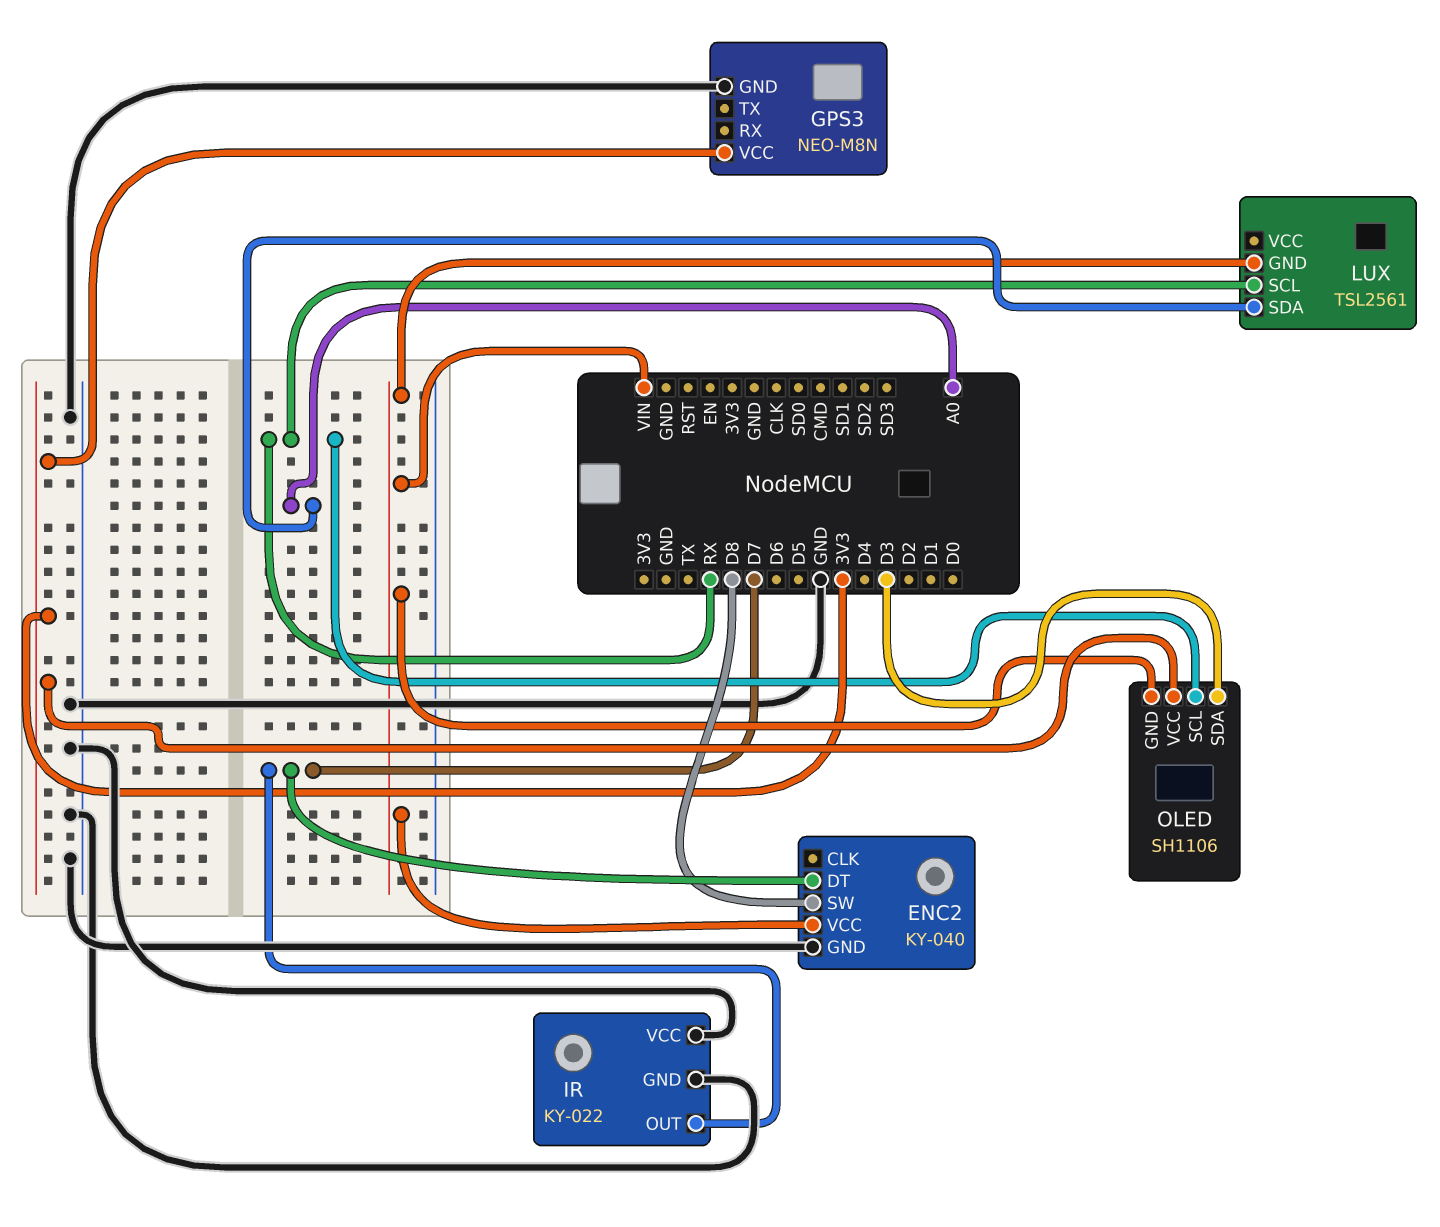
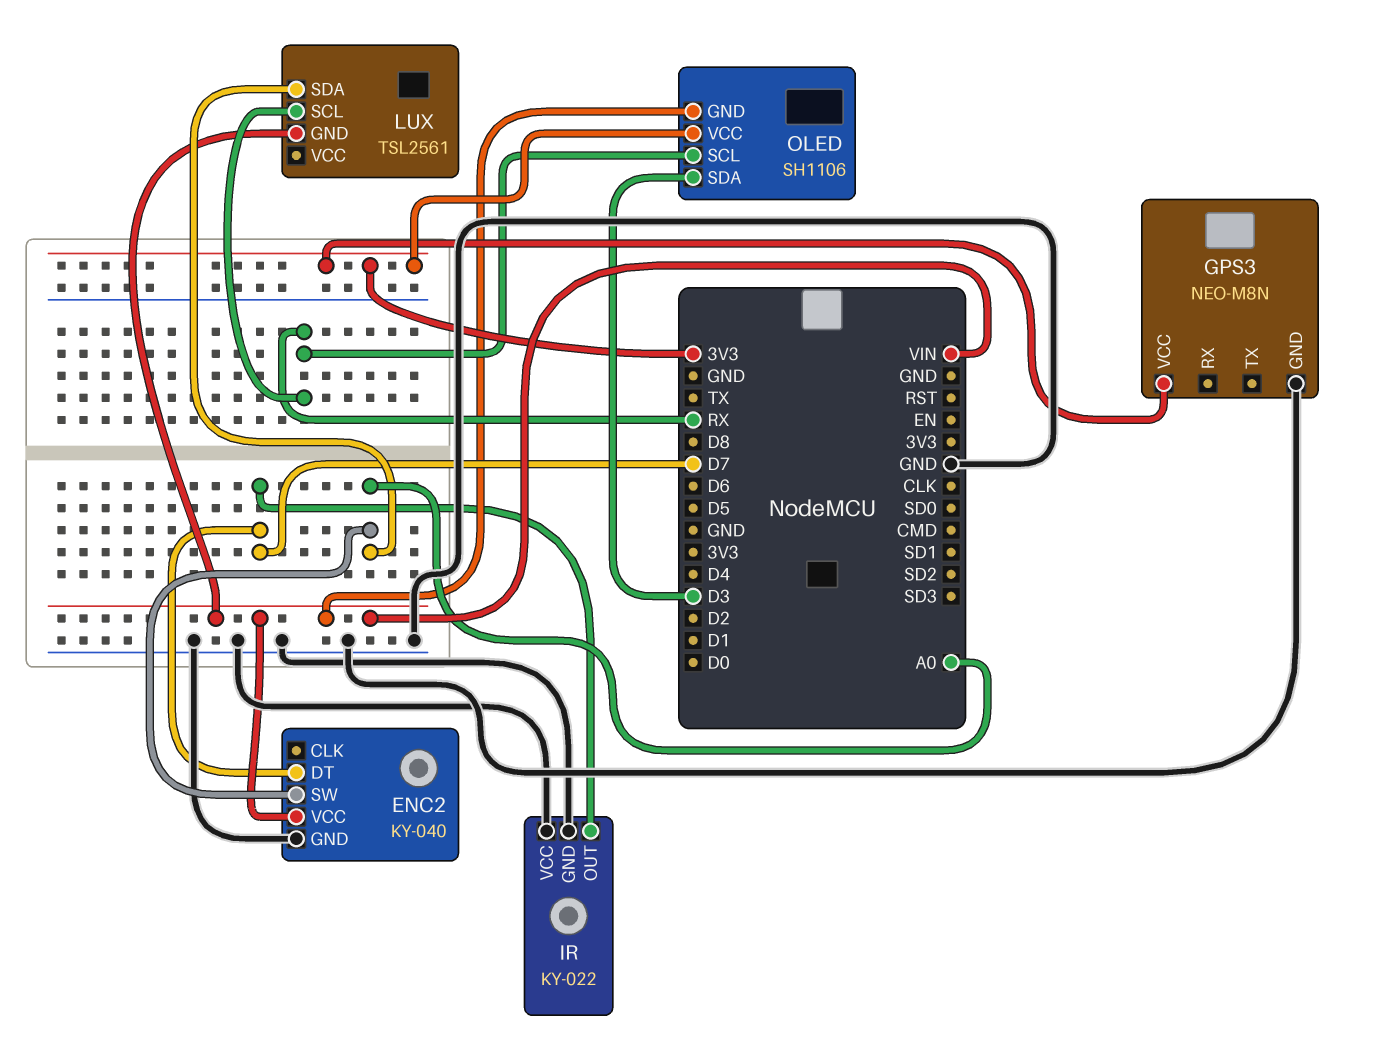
ENC2 pin SW: D8 -> A0

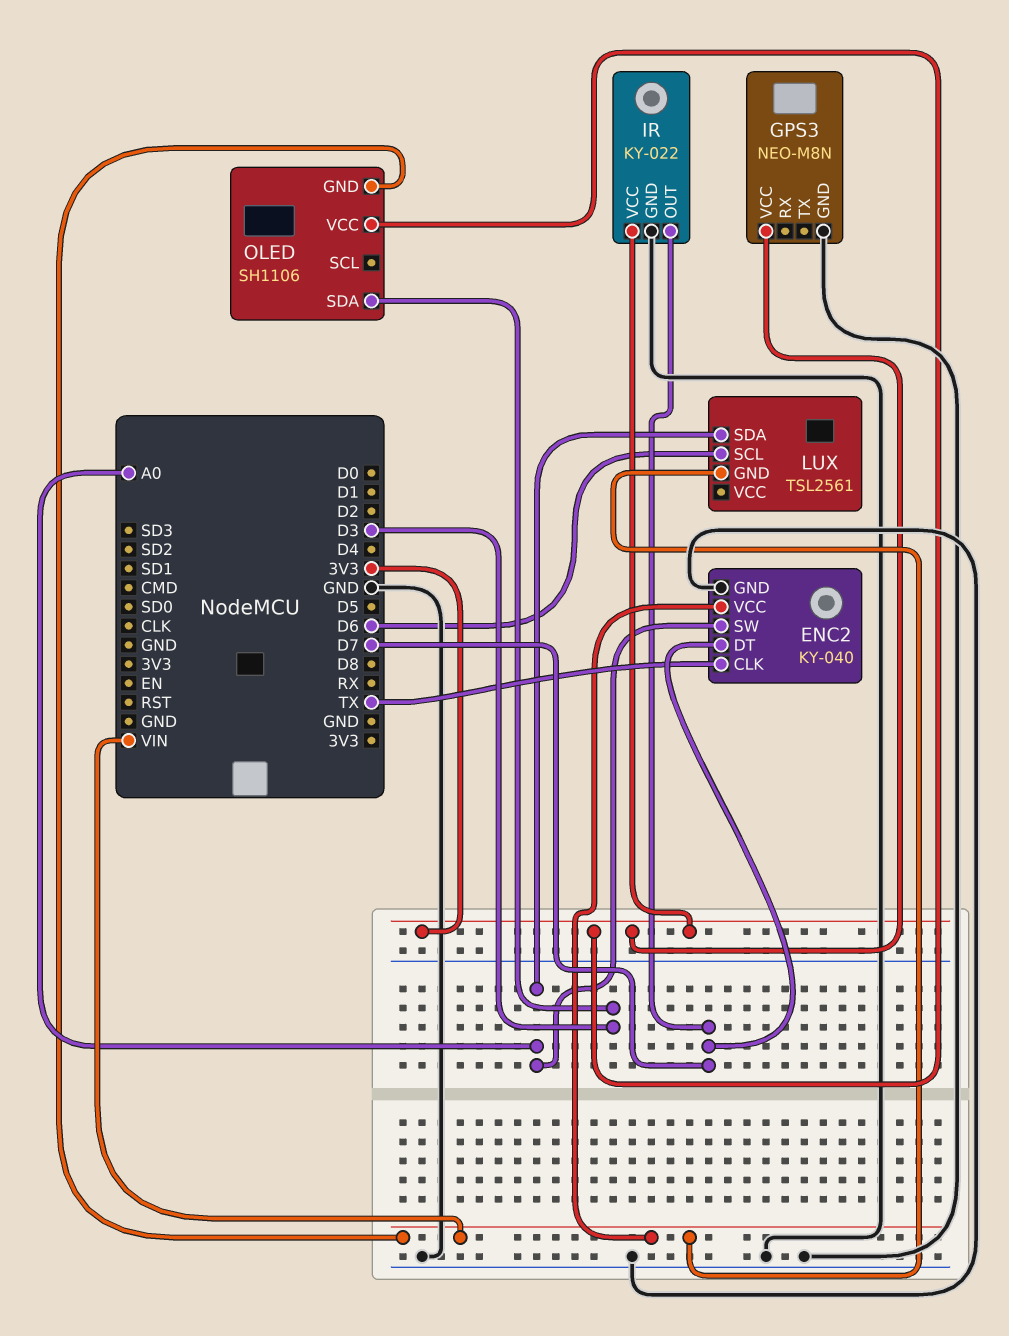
ENC2 pin CLK: none -> TX
IR pin VCC: GND -> 3V3
LUX pin SCL: RX -> D6
OLED pin SCL: RX -> none

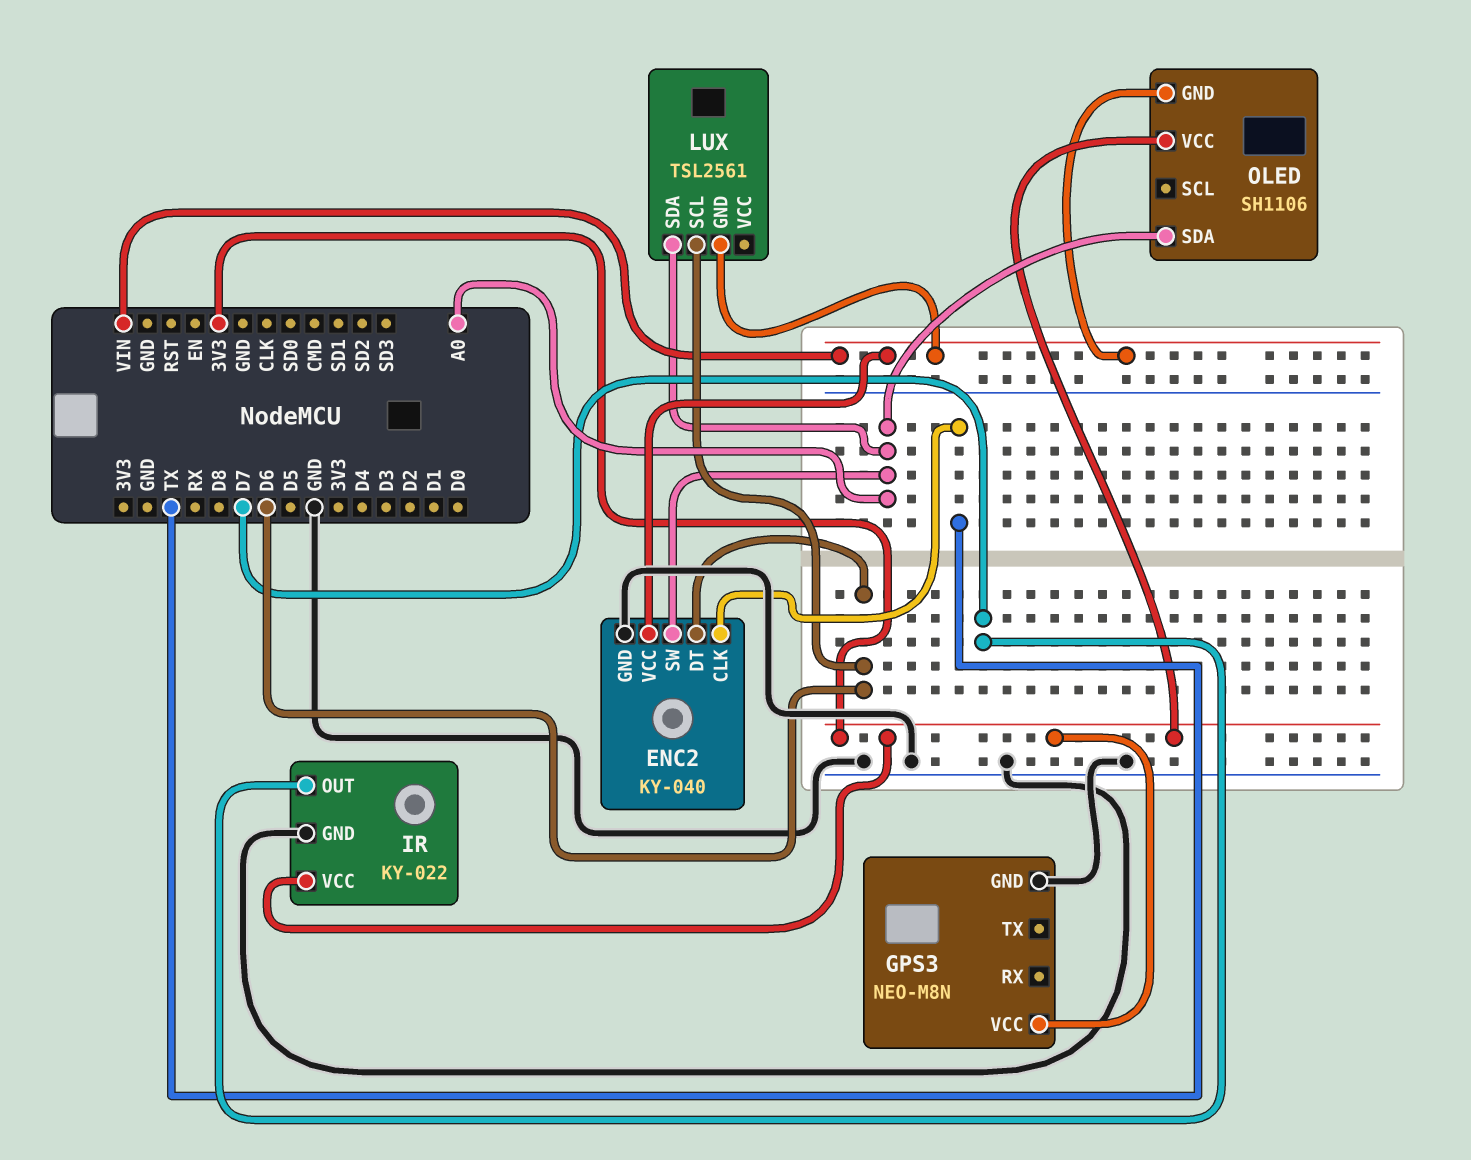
ENC2 pin DT: D7 -> D6
OLED pin SDA: D3 -> A0

